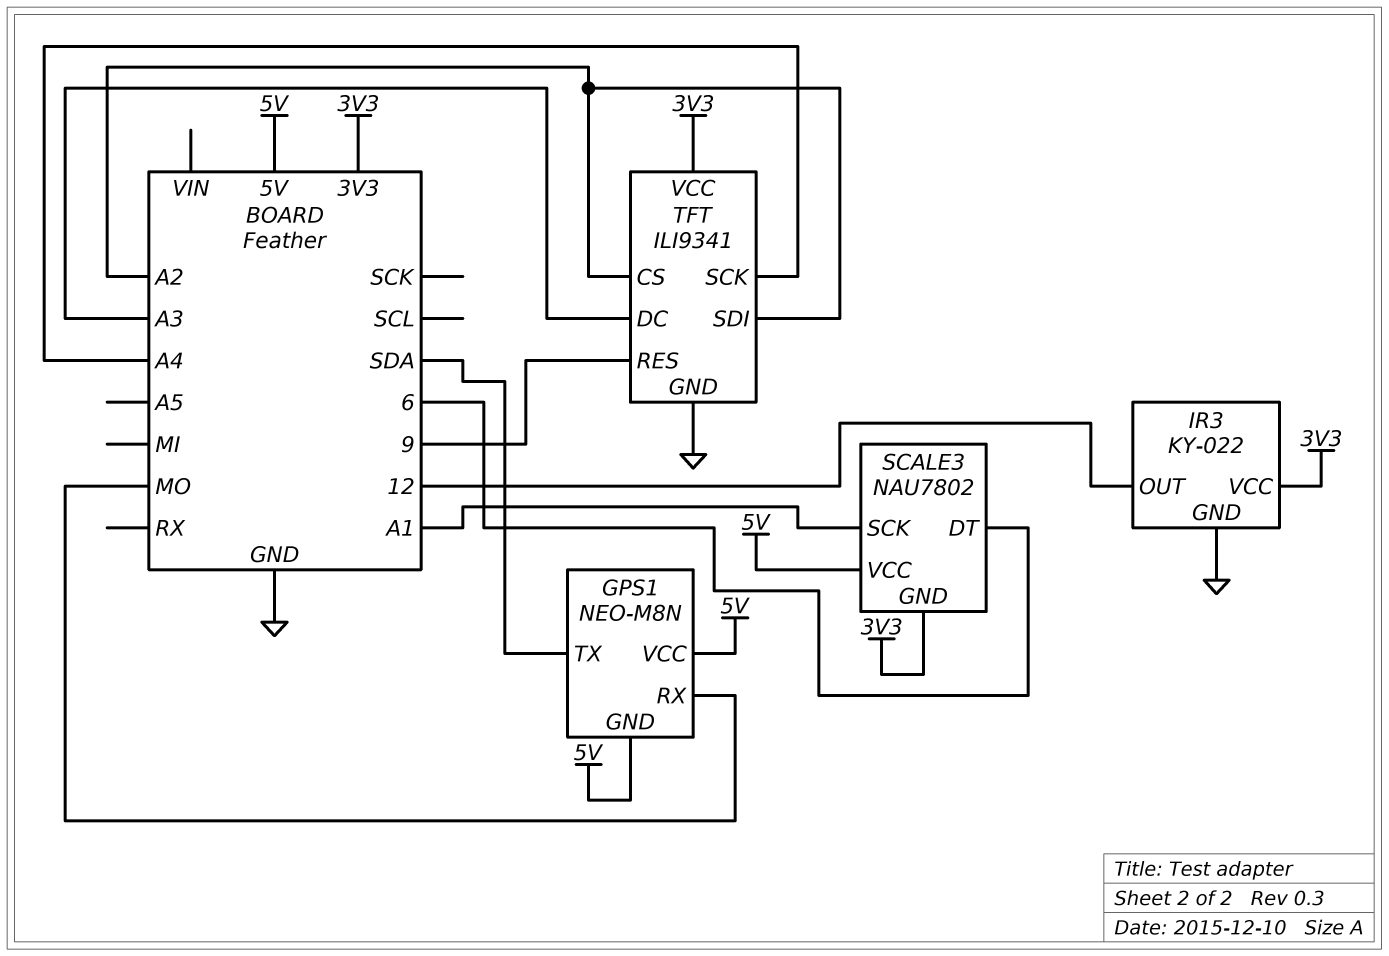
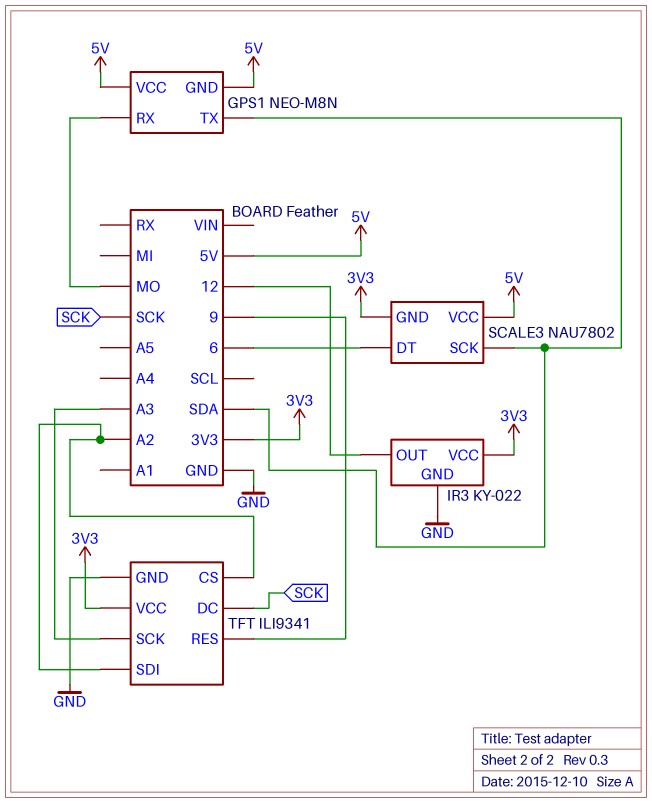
SCALE3 pin SCK: A1 -> SDA
TFT pin DC: A3 -> SCK
TFT pin SCK: A4 -> A3

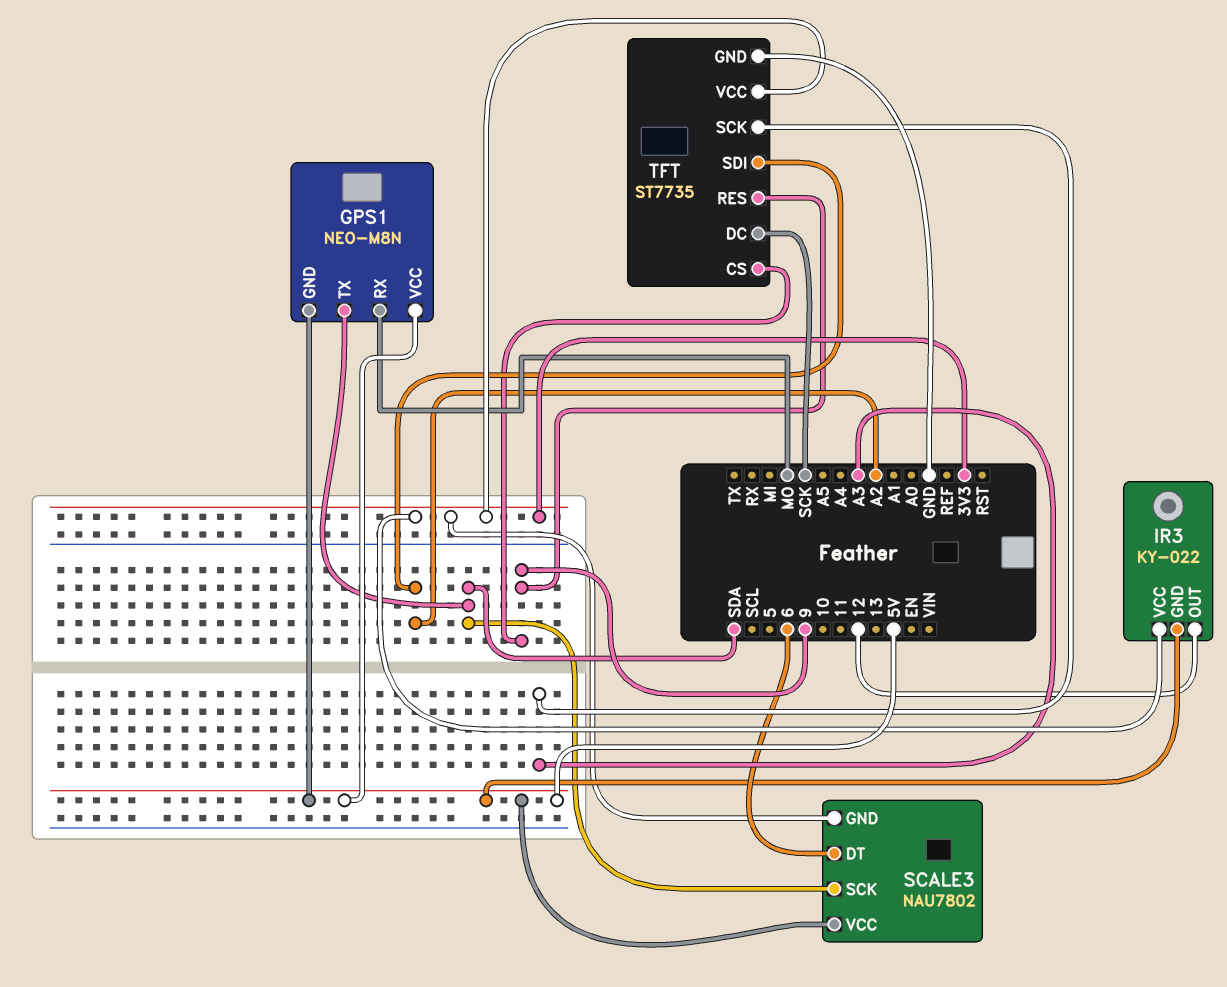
IR3 pin GND: GND -> 5V
TFT: ILI9341 -> ST7735
TFT pin CS: A2 -> 9

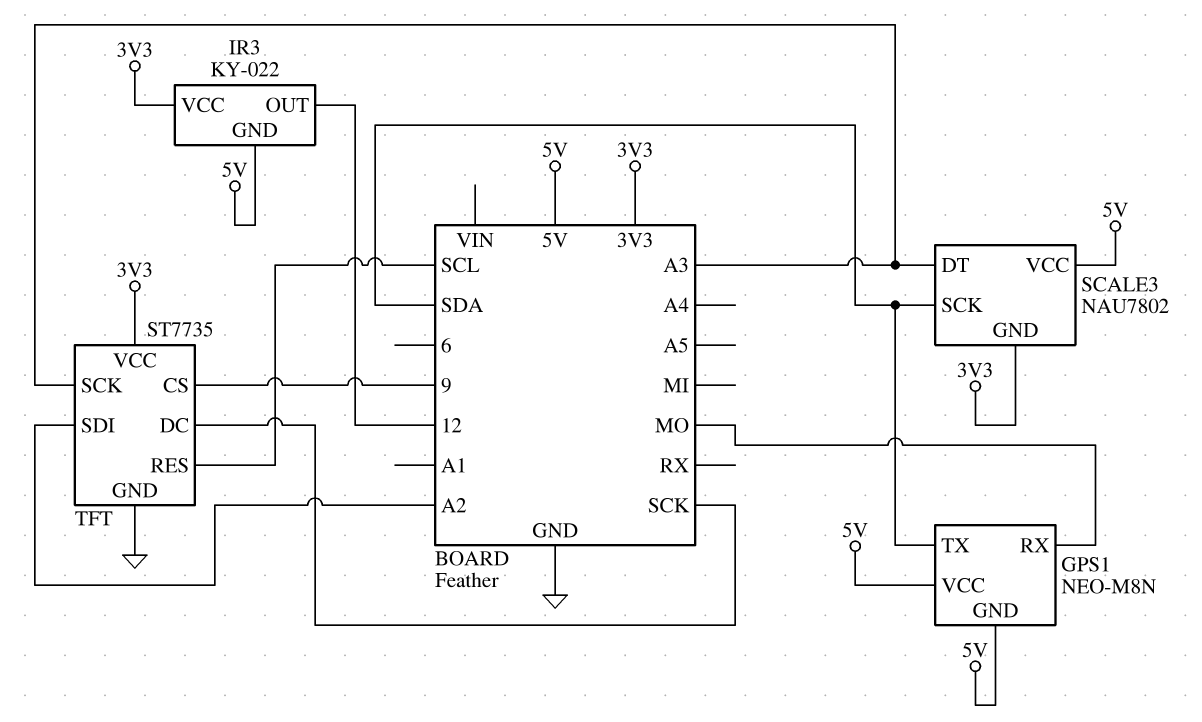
SCALE3 pin DT: 6 -> A3
TFT pin RES: 9 -> SCL

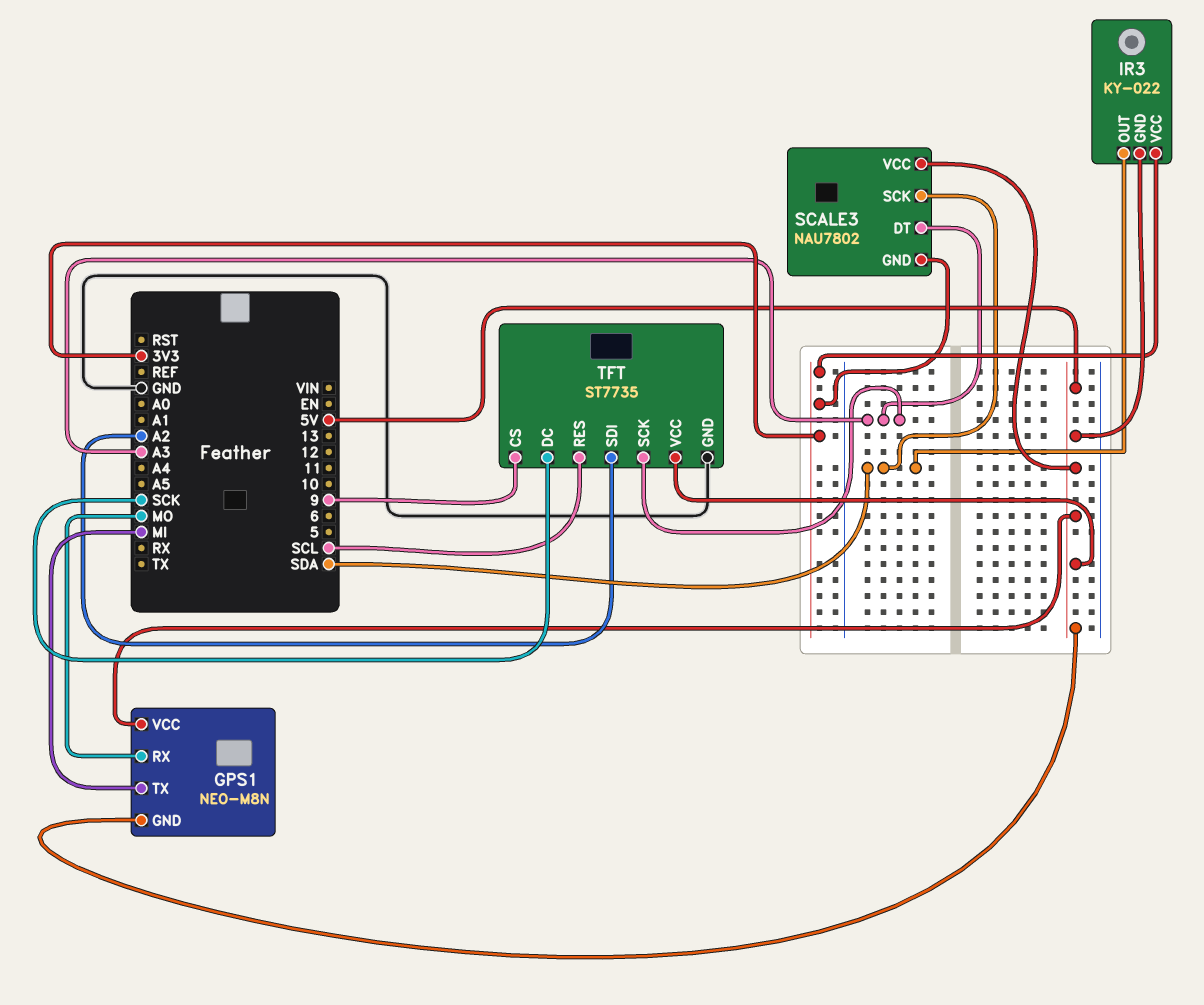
GPS1 pin TX: SDA -> MI
IR3 pin OUT: 12 -> SDA
TFT pin VCC: 3V3 -> 5V

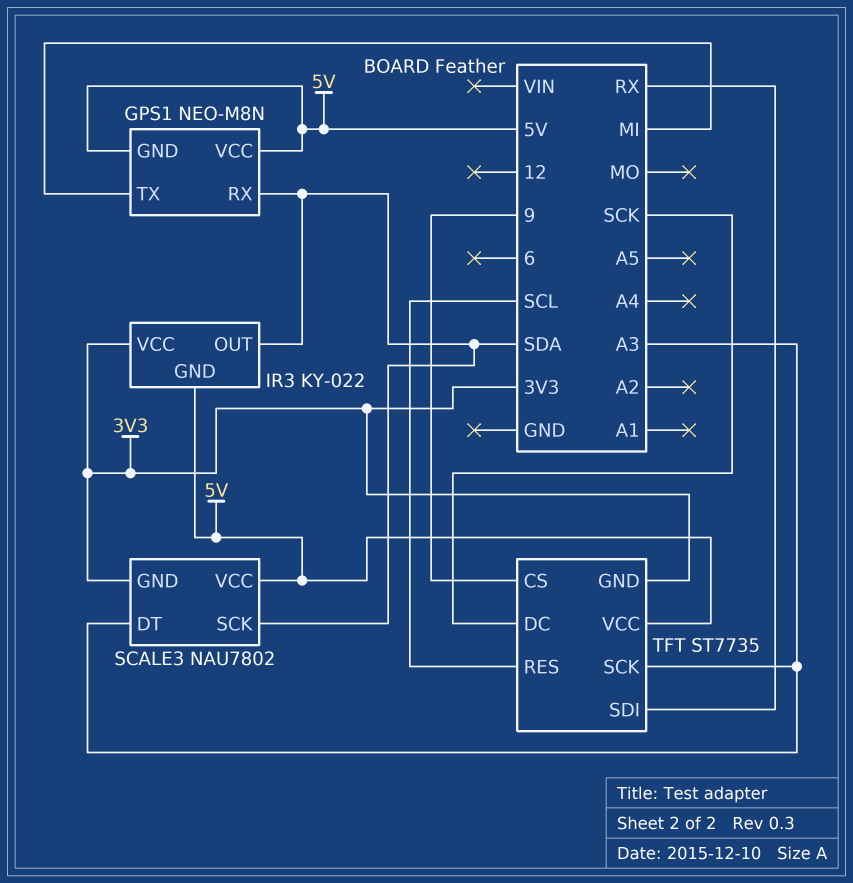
GPS1 pin RX: MO -> SDA
TFT pin GND: GND -> 3V3
TFT pin SDI: A2 -> RX

